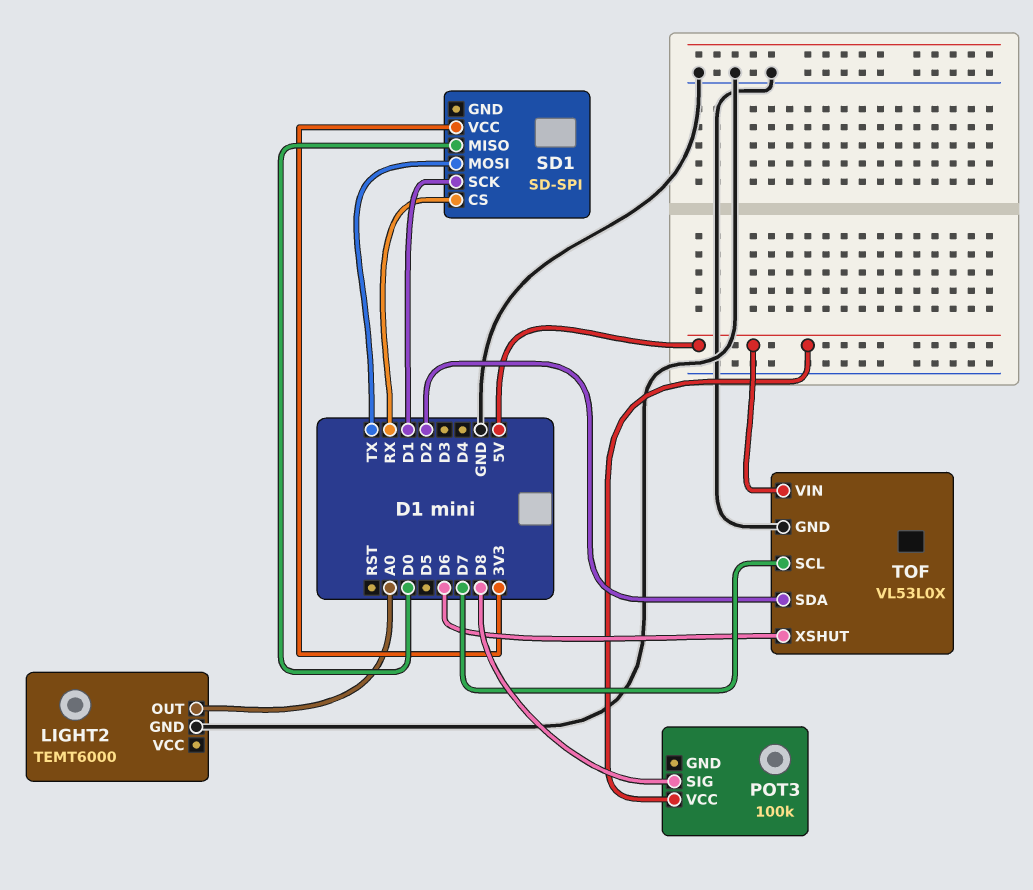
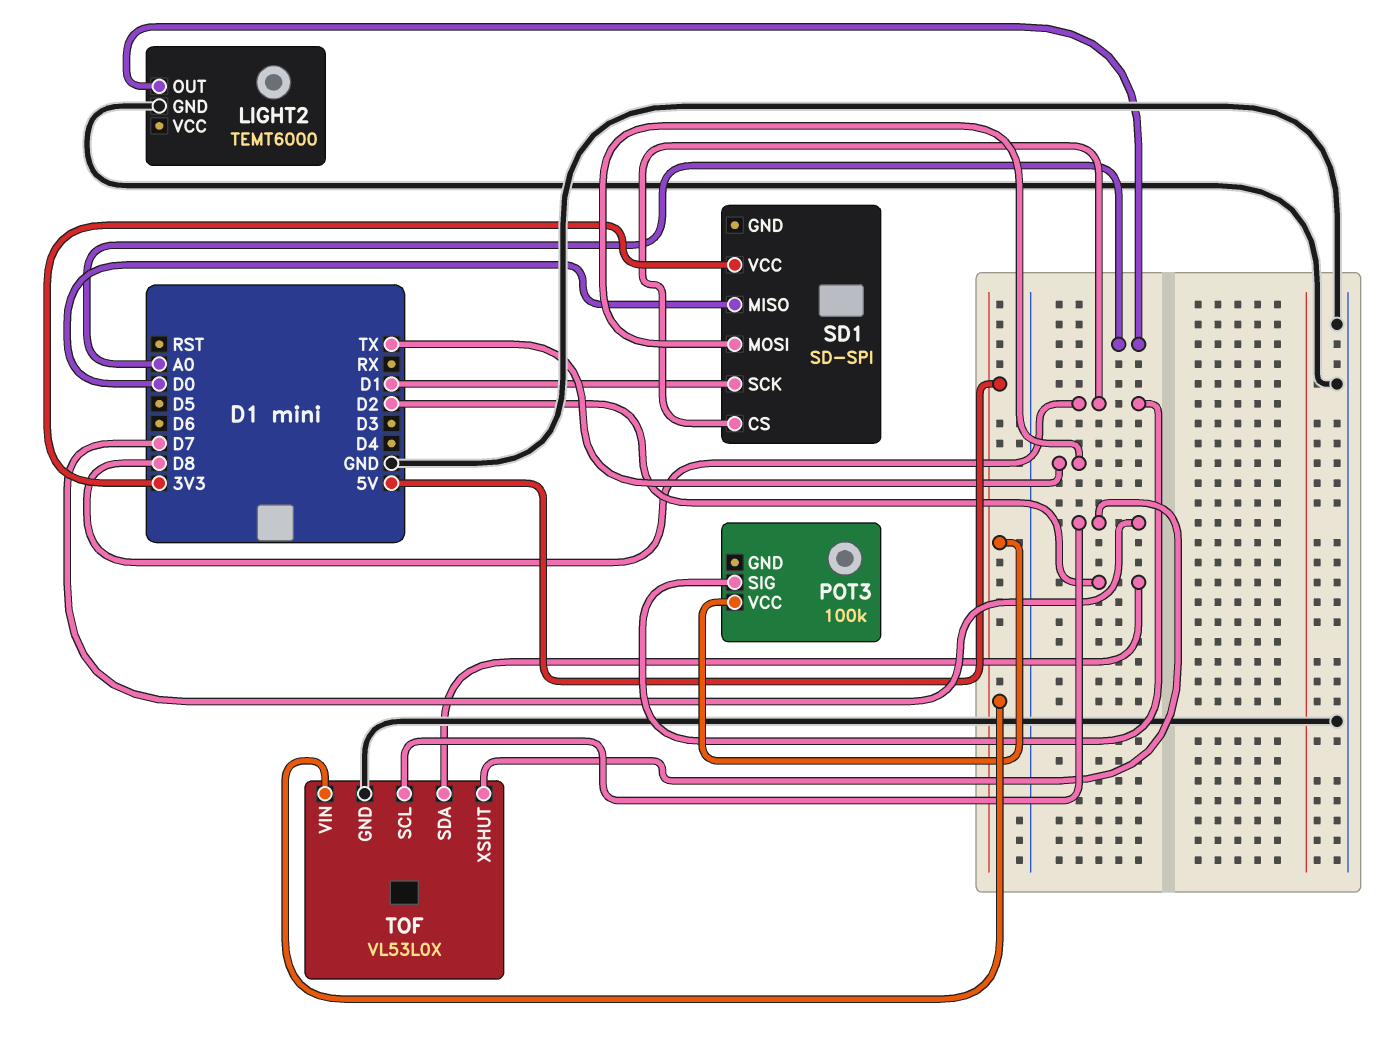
SD1 pin CS: RX -> D8
TOF pin XSHUT: D6 -> D7

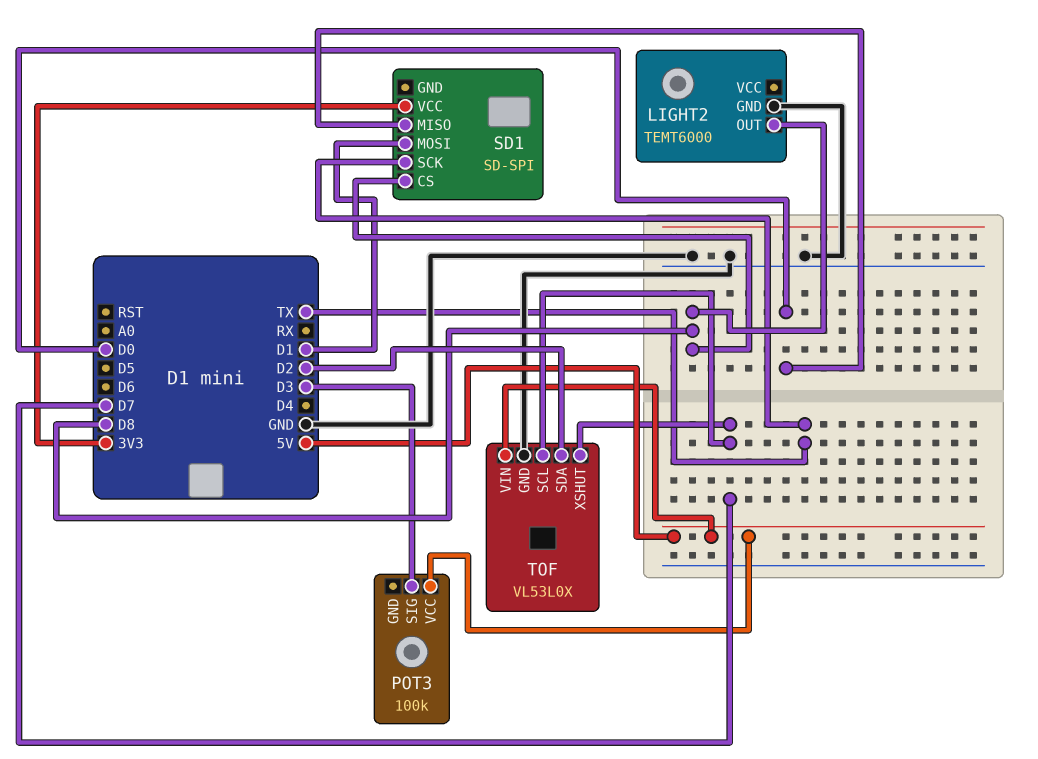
LIGHT2 pin OUT: A0 -> D8
POT3 pin SIG: D8 -> D3
SD1 pin MOSI: TX -> D1
SD1 pin SCK: D1 -> TX

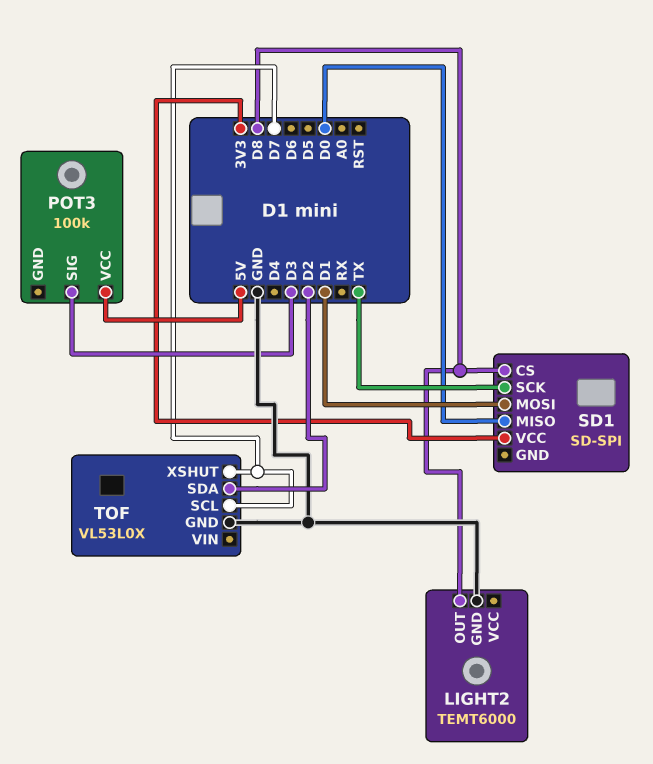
TOF pin VIN: 5V -> none

